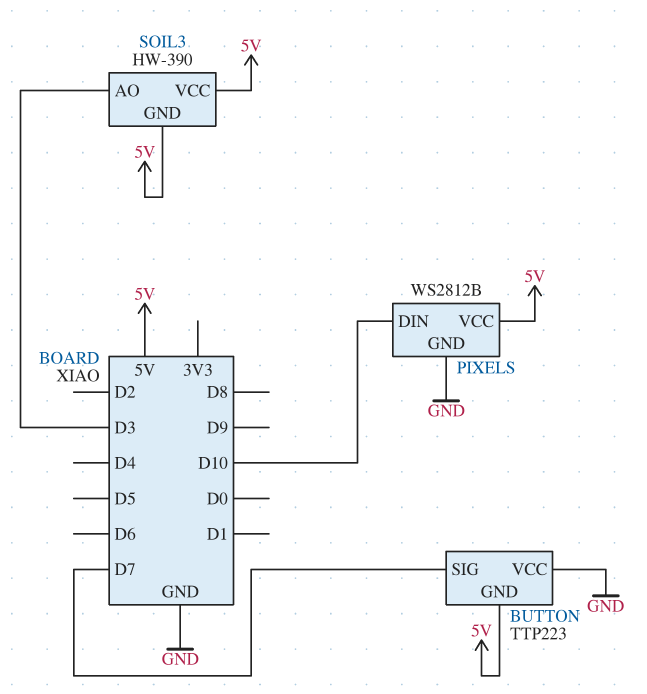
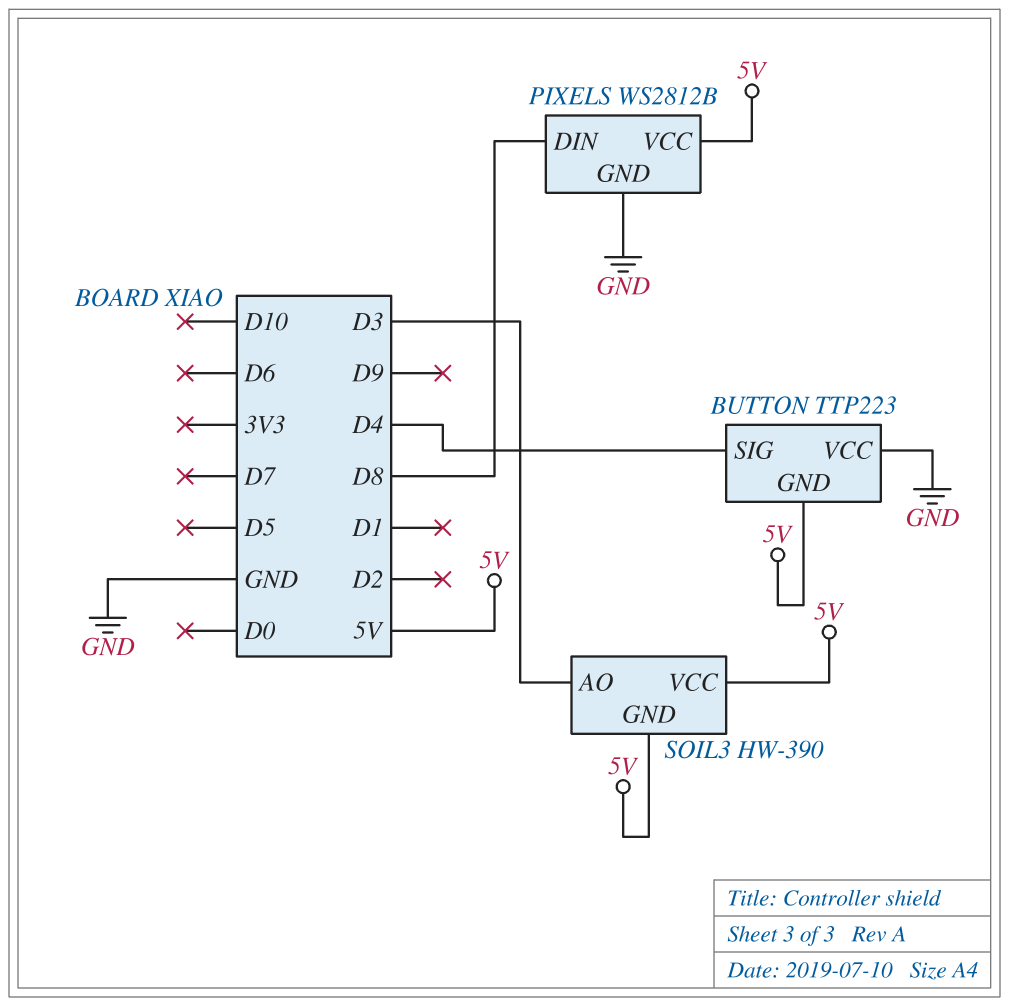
BUTTON pin SIG: D7 -> D4
PIXELS pin DIN: D10 -> D8

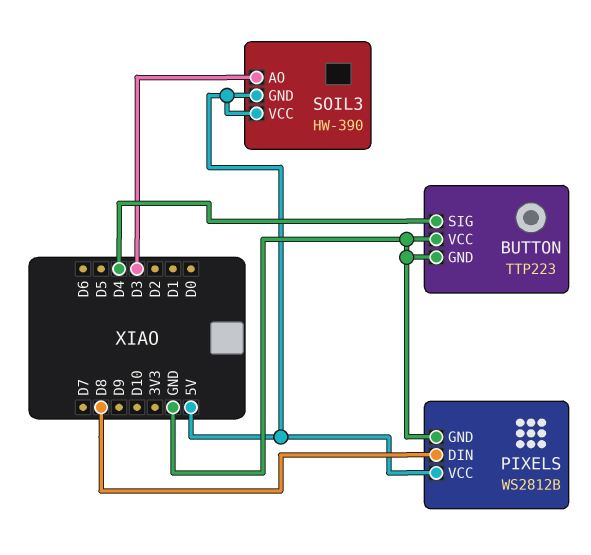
BUTTON pin GND: 5V -> GND

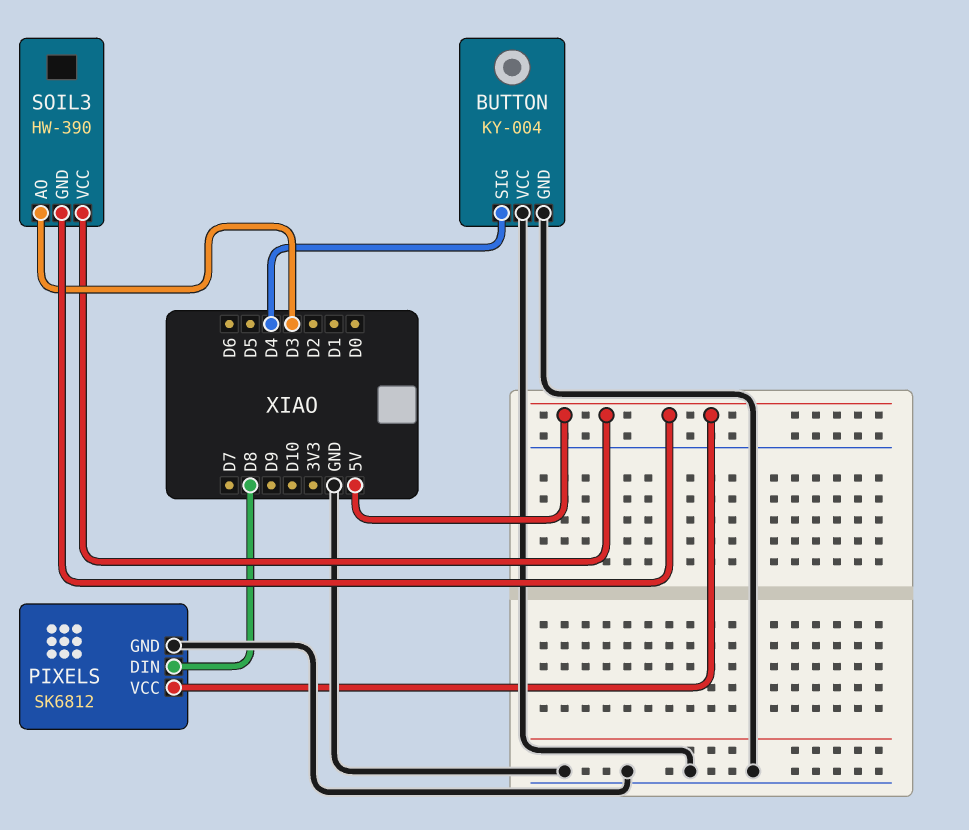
BUTTON: TTP223 -> KY-004
PIXELS: WS2812B -> SK6812

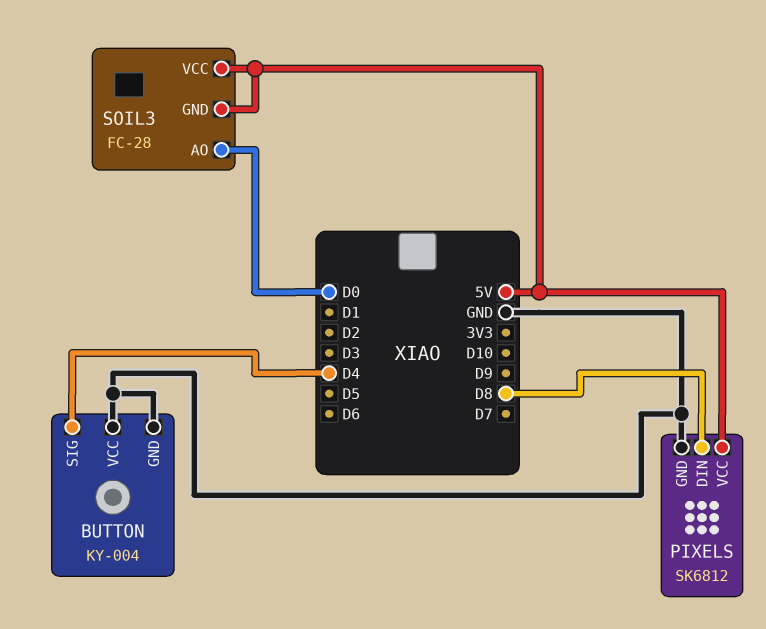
SOIL3: HW-390 -> FC-28
SOIL3 pin AO: D3 -> D0

